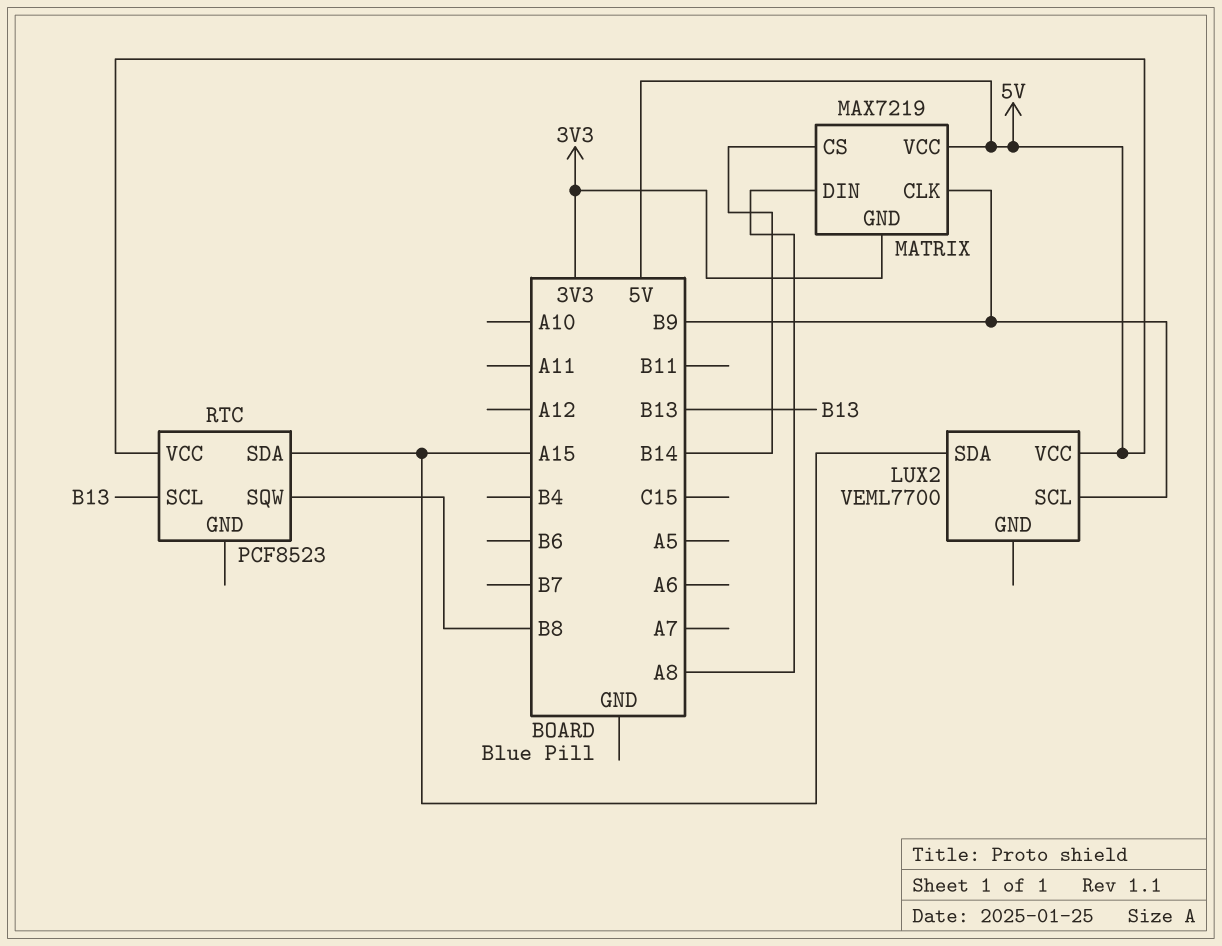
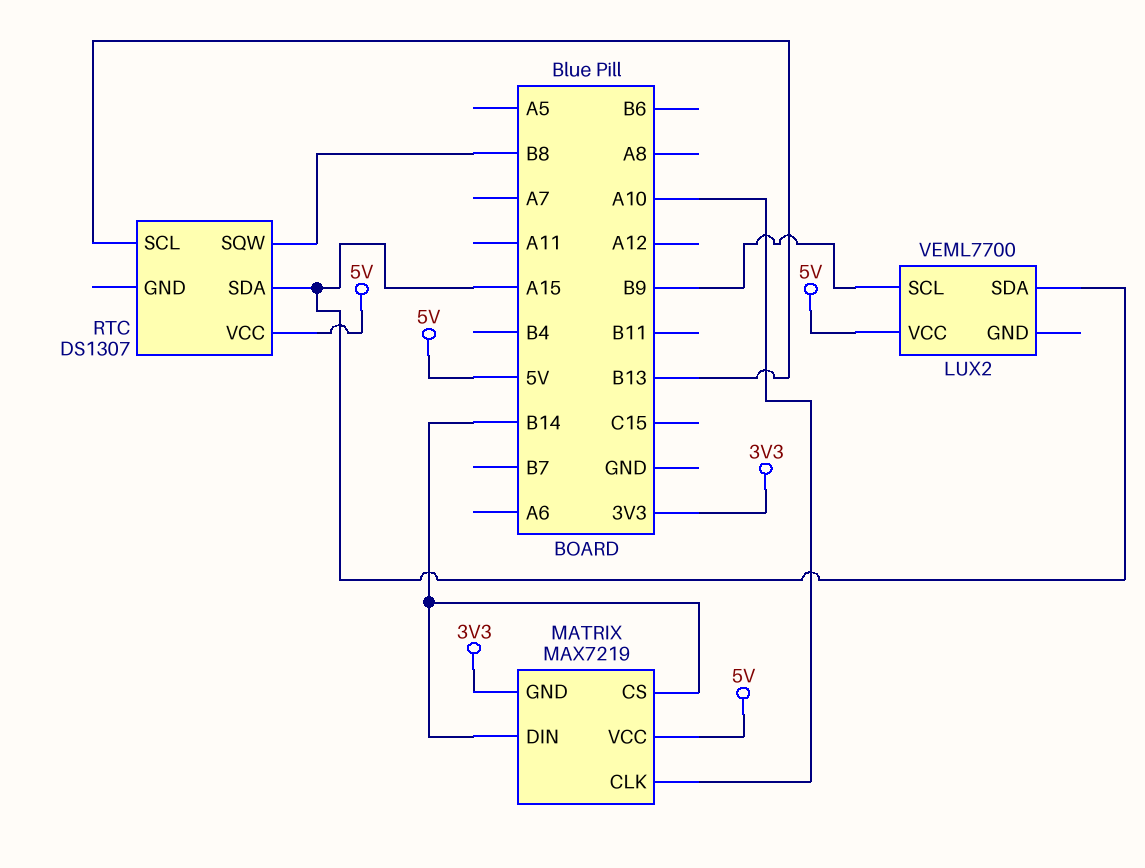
MATRIX pin CLK: B9 -> A10
MATRIX pin DIN: A8 -> B14
RTC: PCF8523 -> DS1307

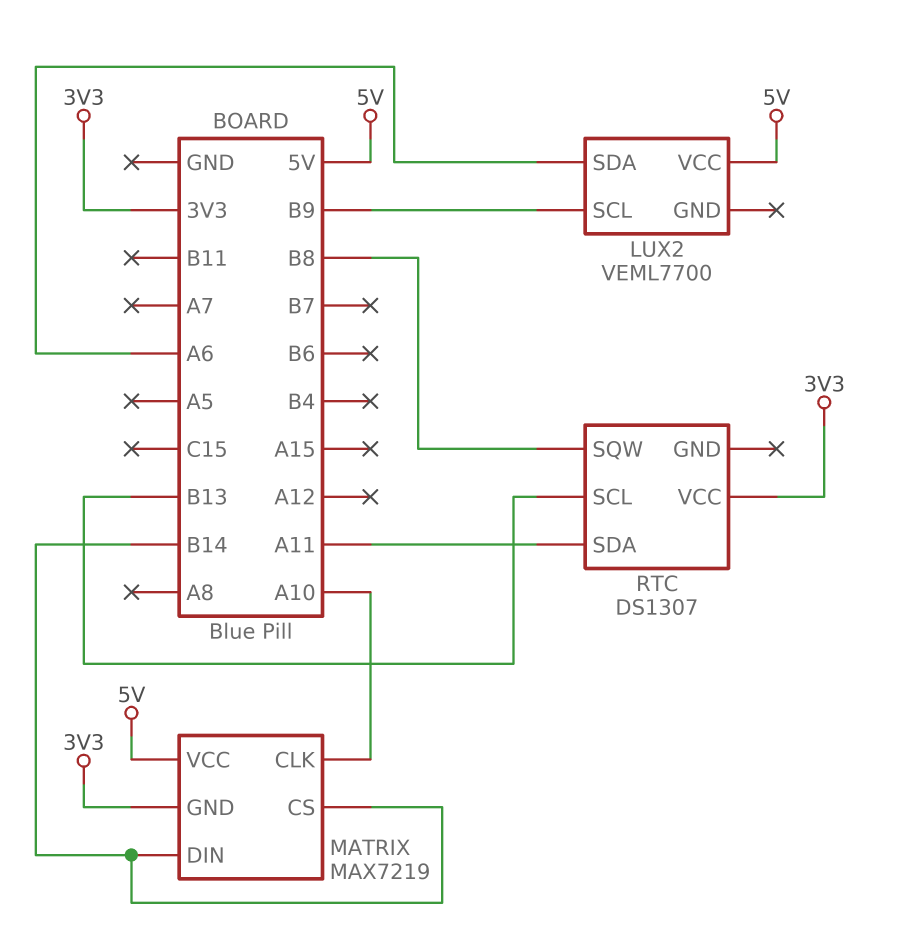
LUX2 pin SDA: A15 -> A6
RTC pin SDA: A15 -> A11
RTC pin VCC: 5V -> 3V3

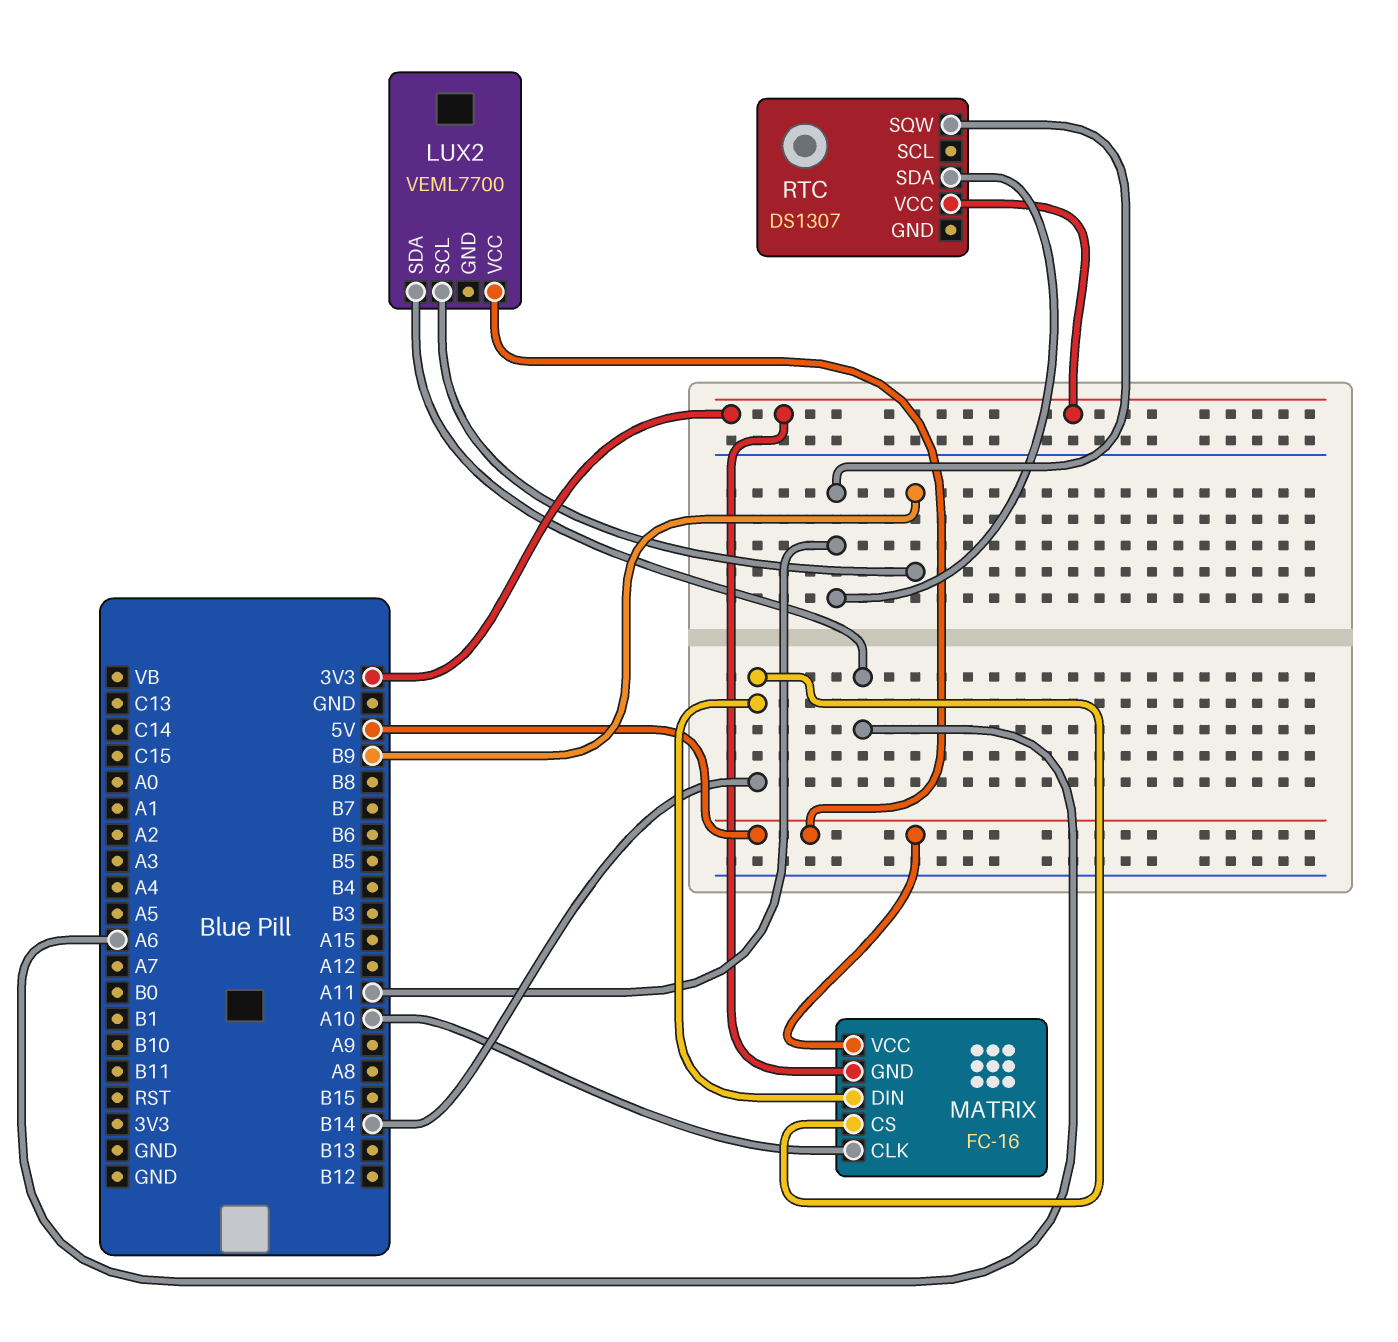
MATRIX: MAX7219 -> FC-16
RTC pin SCL: B13 -> none
RTC pin SQW: B8 -> A11

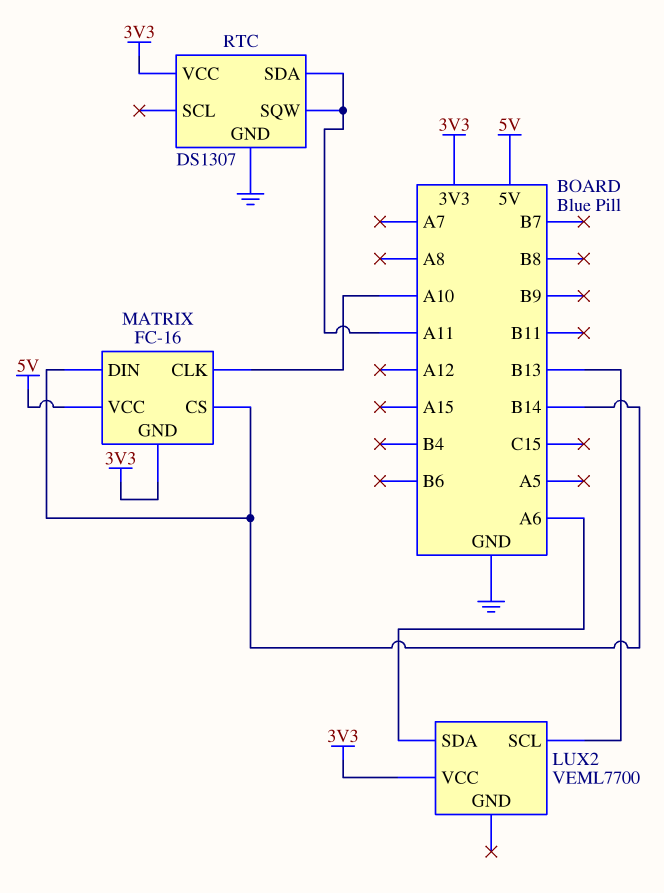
LUX2 pin SCL: B9 -> B13
LUX2 pin VCC: 5V -> 3V3
RTC pin GND: none -> GND

